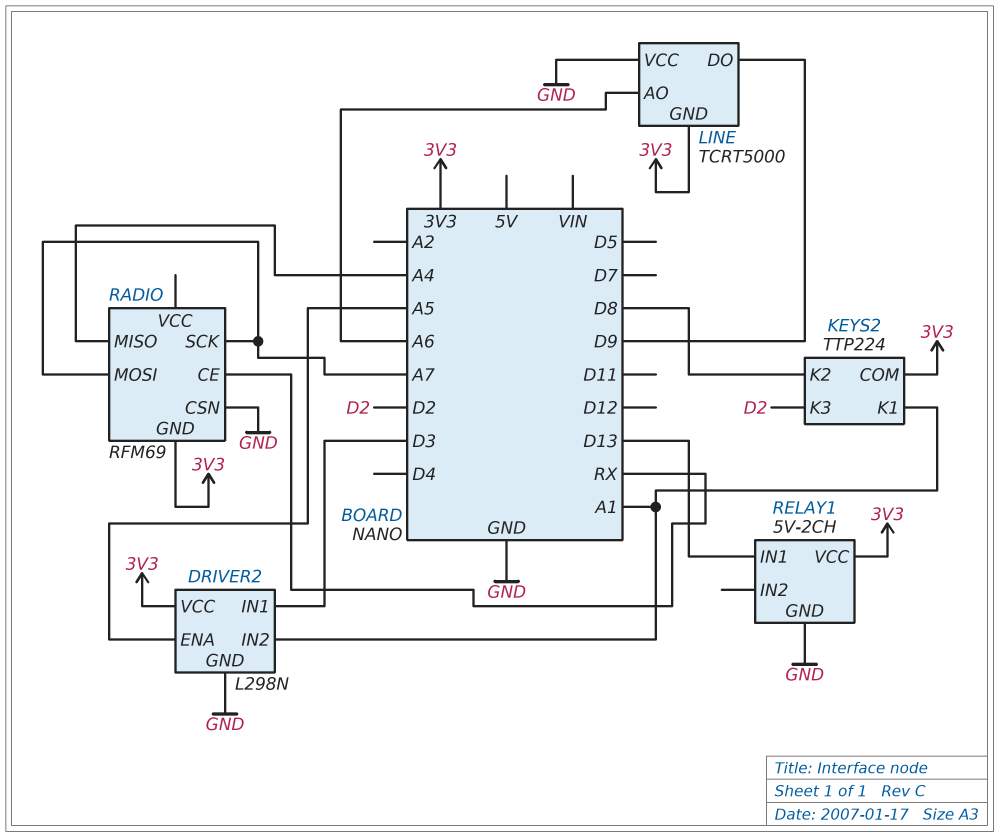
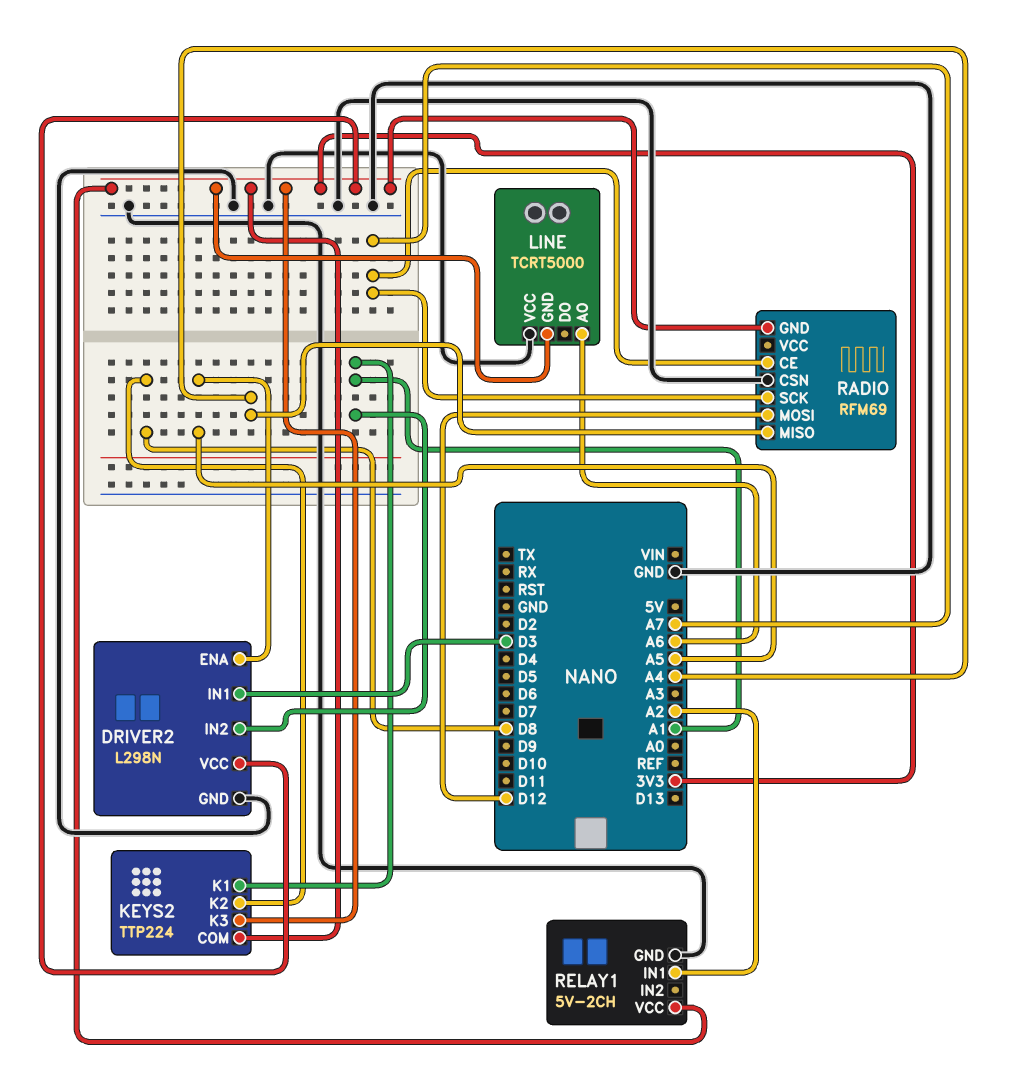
KEYS2 pin K3: D2 -> 3V3
LINE pin DO: D9 -> none
RADIO pin CE: RX -> A7
RADIO pin MOSI: A7 -> D12
RELAY1 pin IN1: D13 -> A2

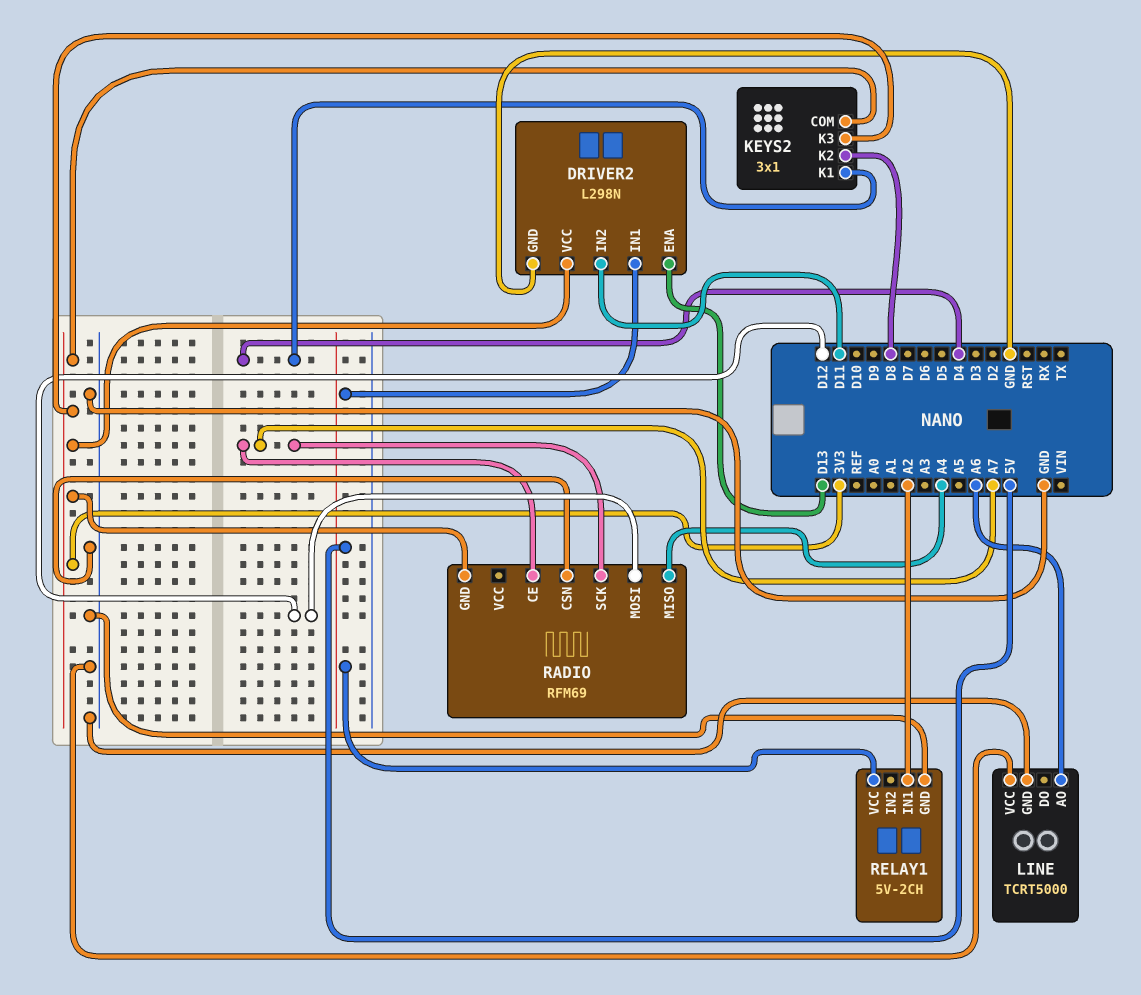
DRIVER2 pin ENA: A5 -> D13
DRIVER2 pin IN1: D3 -> 5V
DRIVER2 pin IN2: A1 -> D11
KEYS2: TTP224 -> 3x1
KEYS2 pin K1: A1 -> D4
LINE pin GND: 3V3 -> GND
RELAY1 pin VCC: 3V3 -> 5V

